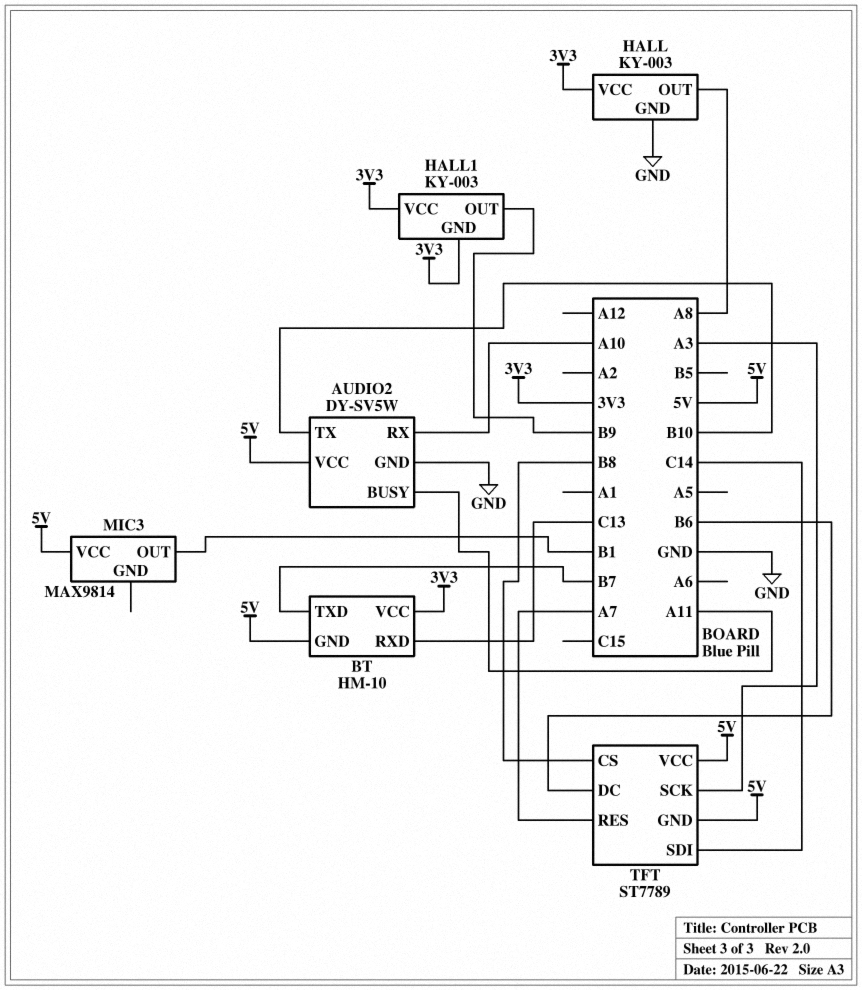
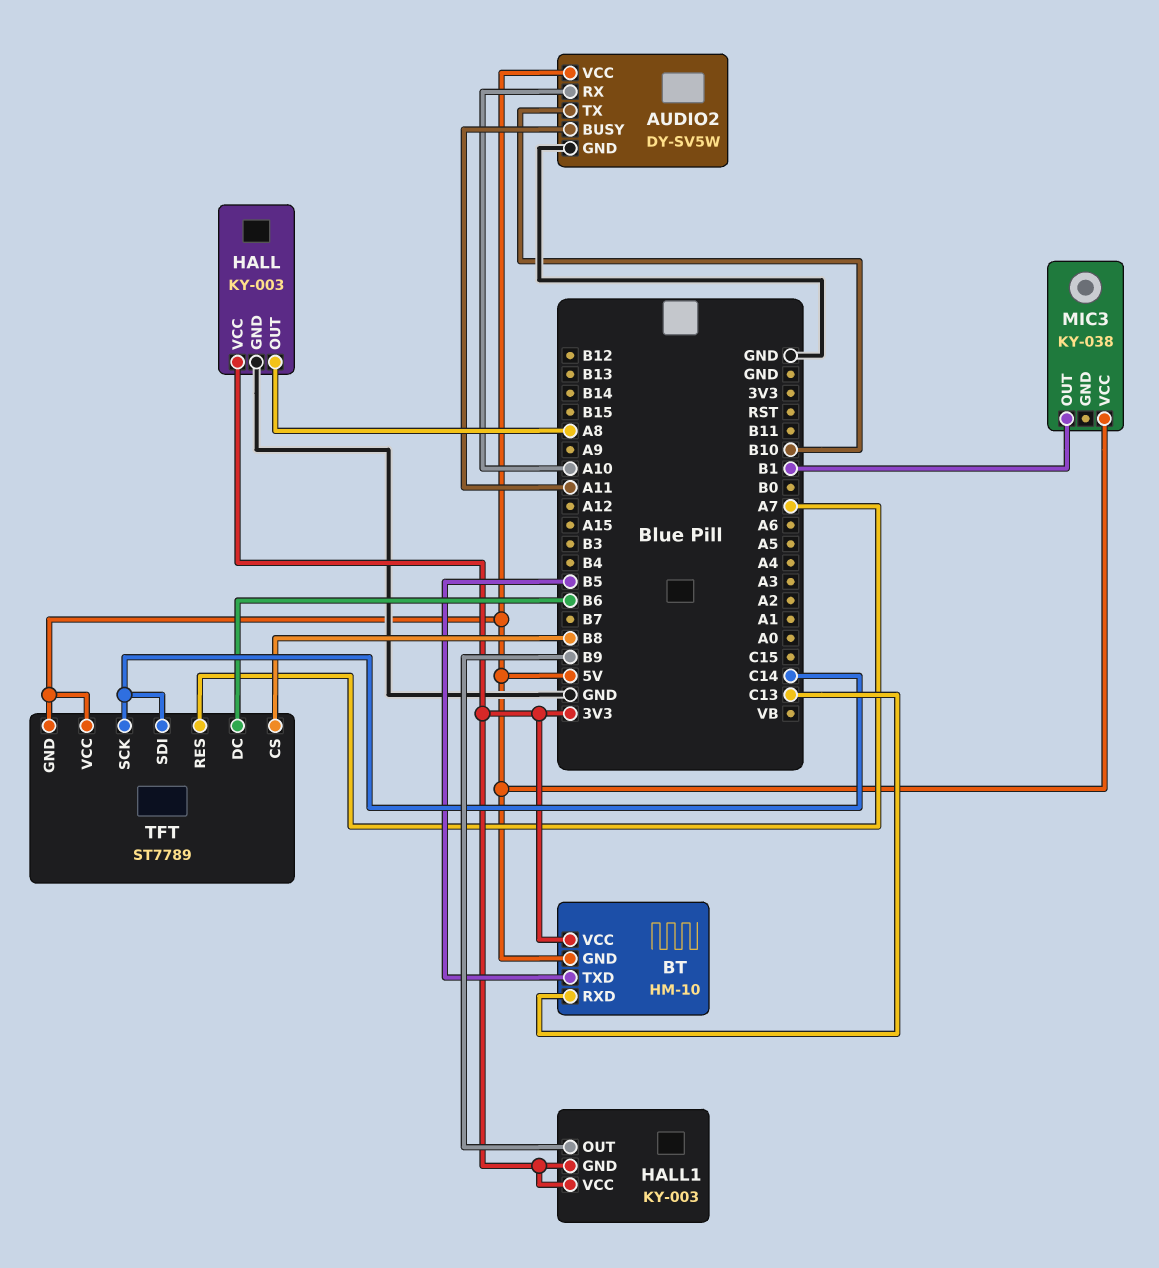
BT pin TXD: B7 -> B5
MIC3: MAX9814 -> KY-038
TFT pin SCK: A3 -> C14

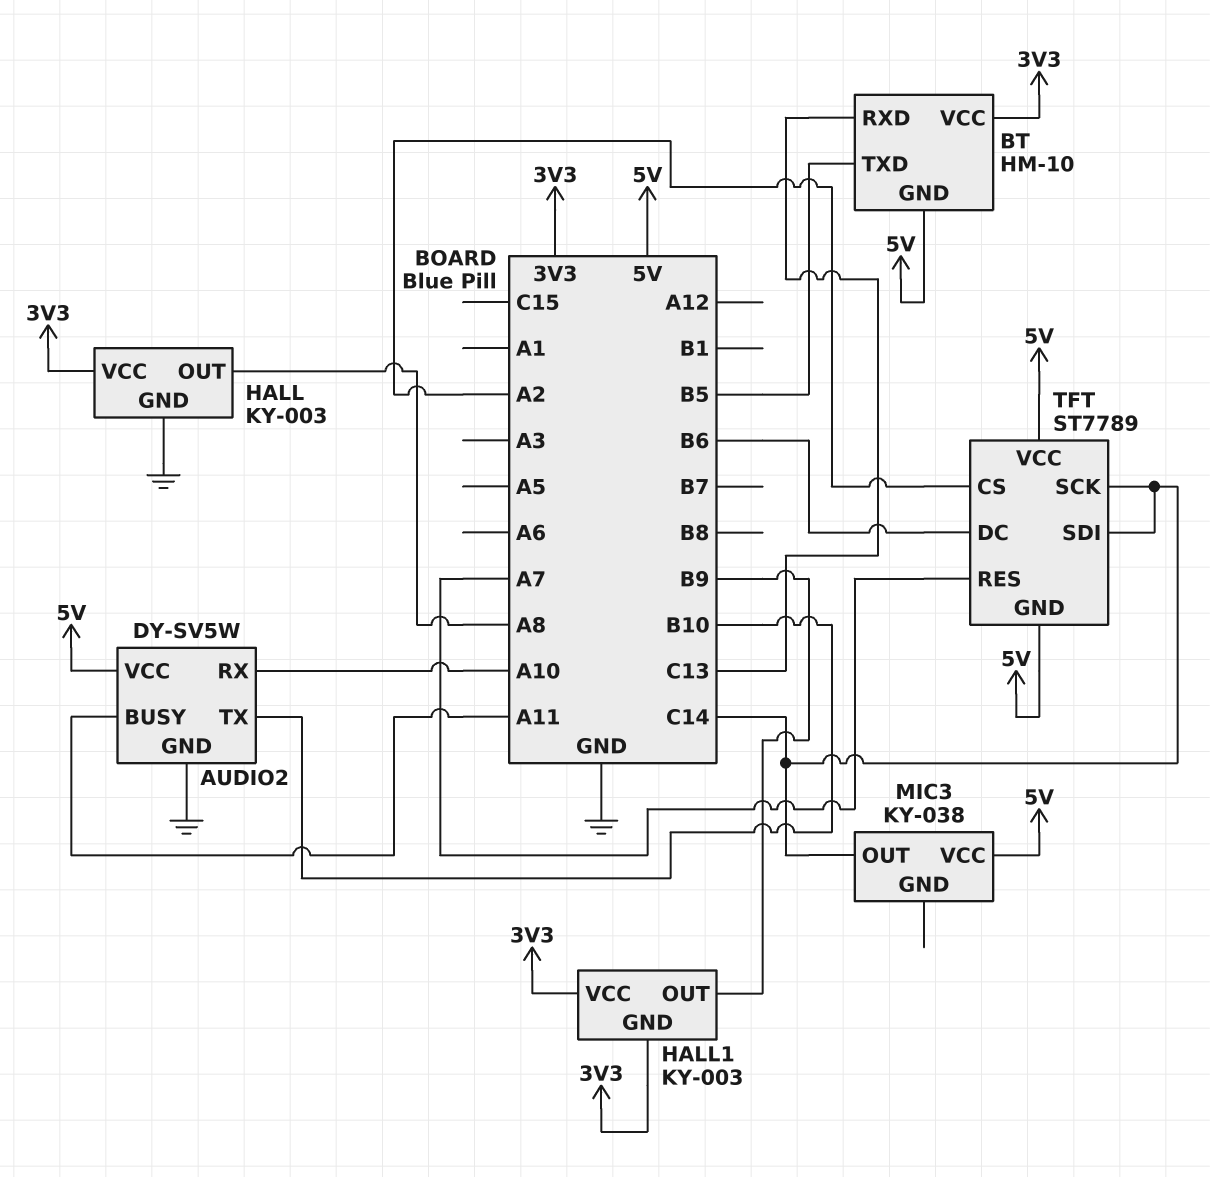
MIC3 pin OUT: B1 -> C14
TFT pin CS: B8 -> A2

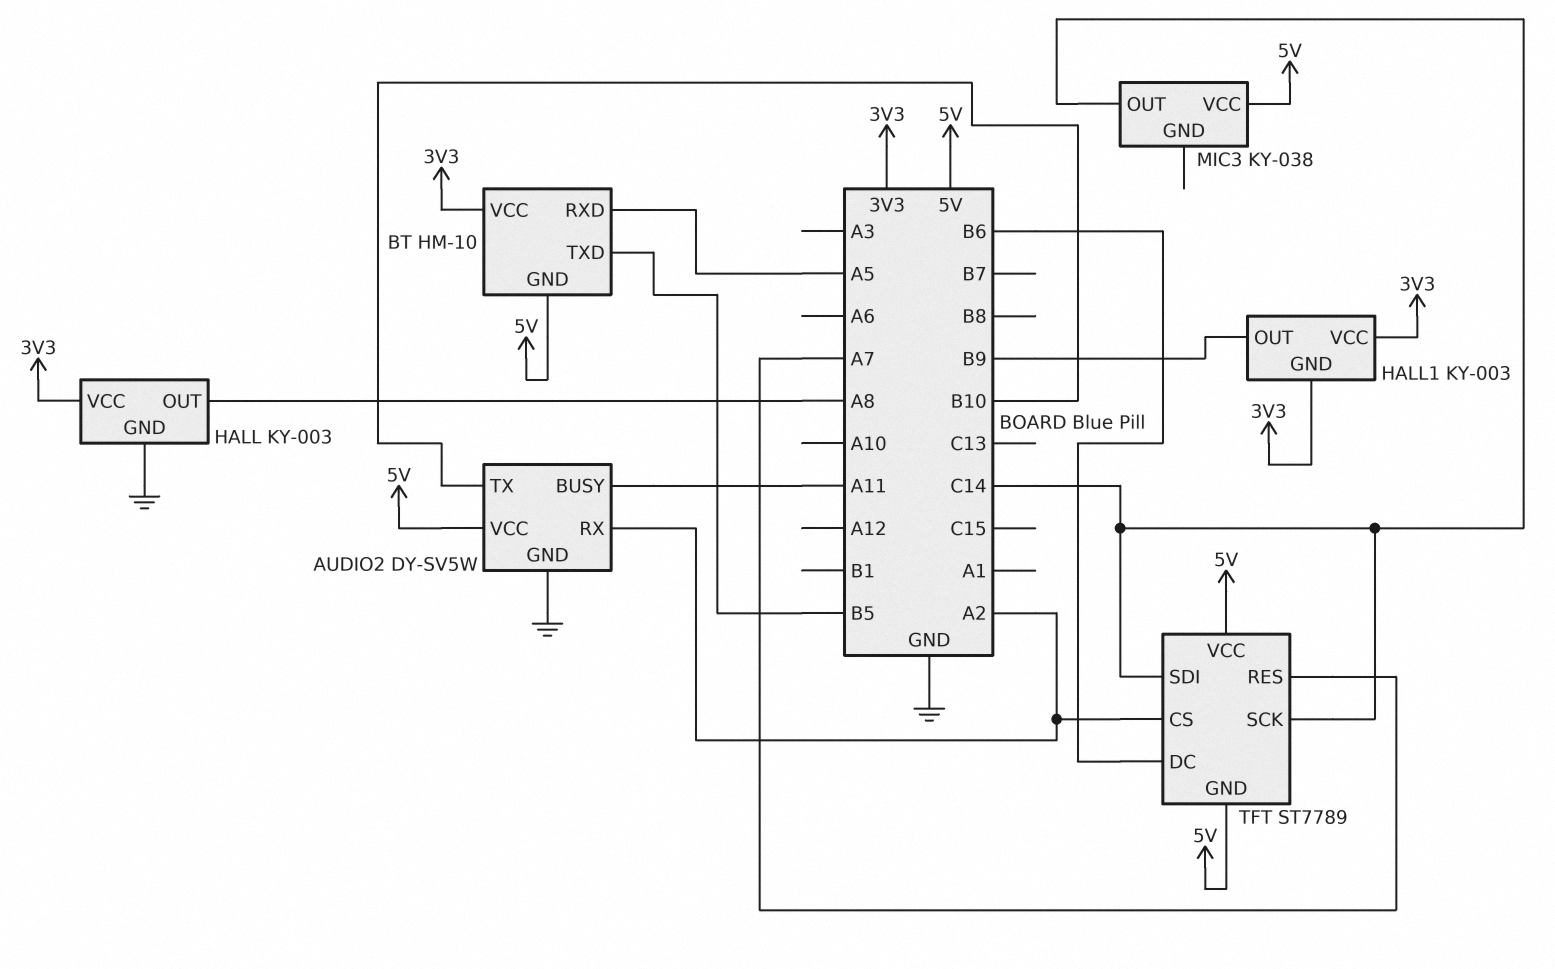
AUDIO2 pin RX: A10 -> A2
BT pin RXD: C13 -> A5

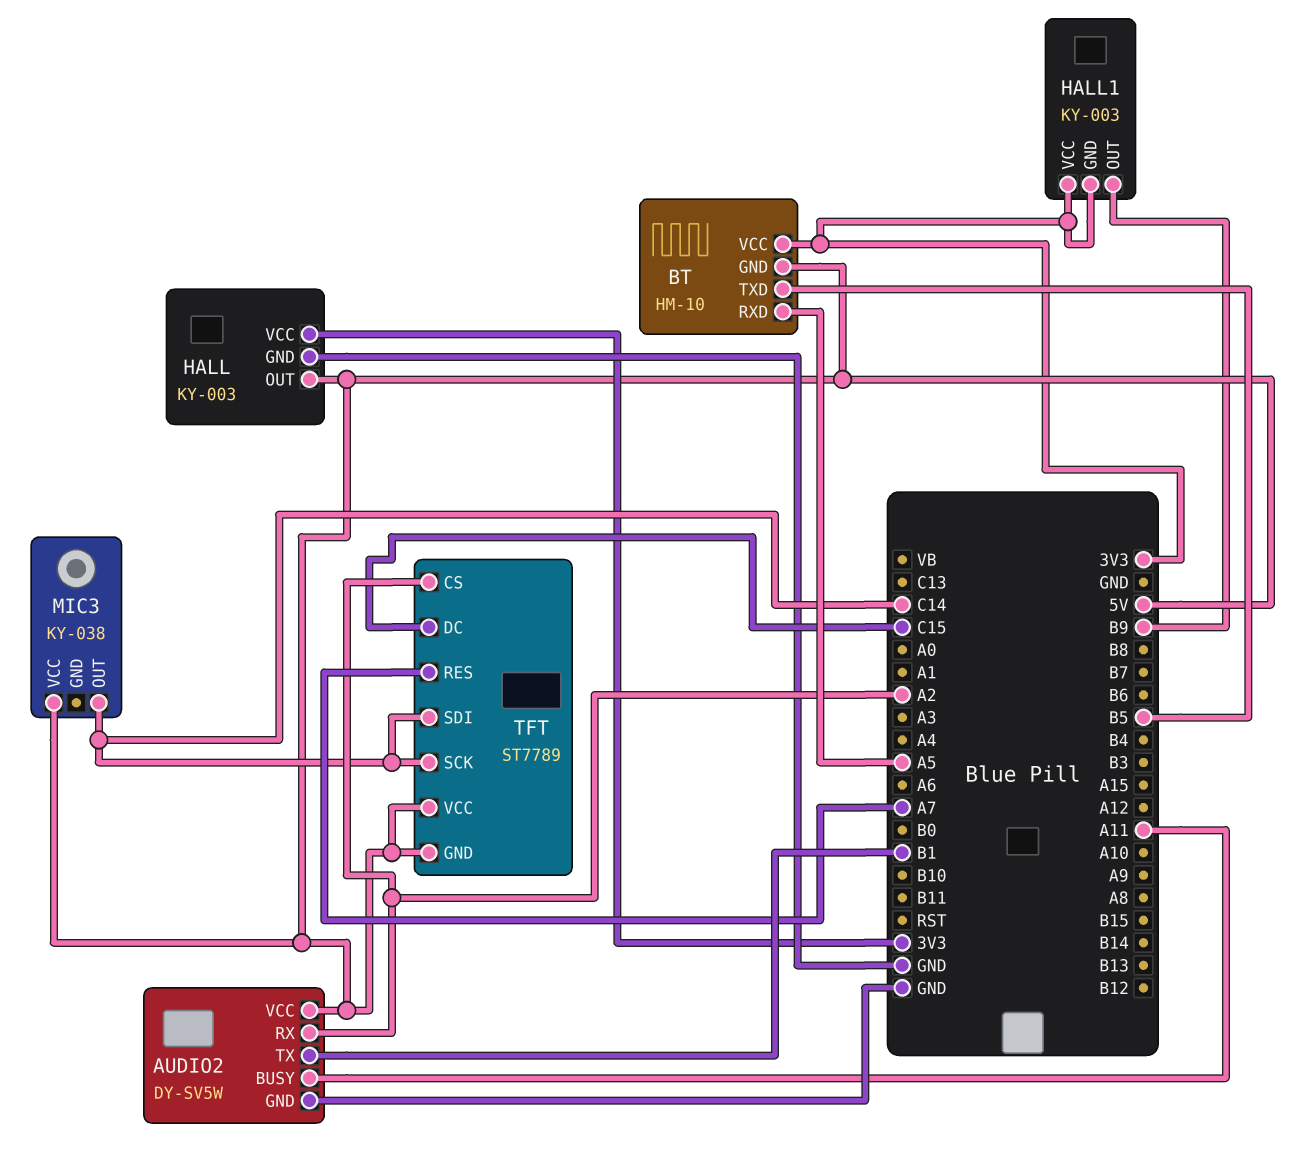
AUDIO2 pin TX: B10 -> B1
HALL pin OUT: A8 -> 5V
TFT pin DC: B6 -> C15

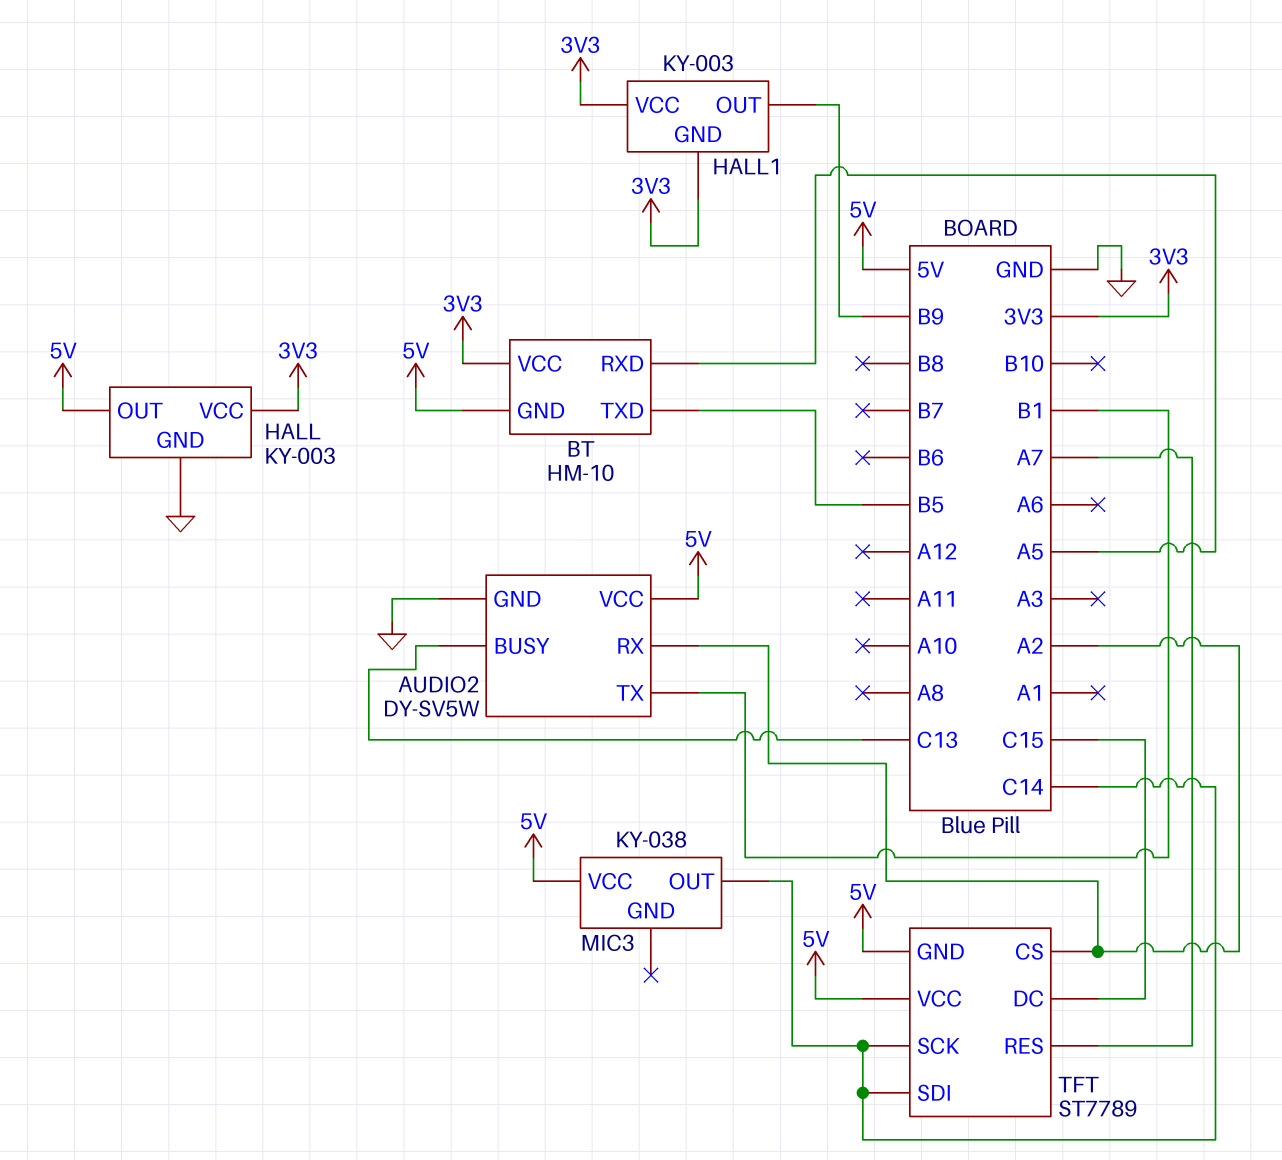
AUDIO2 pin BUSY: A11 -> C13

